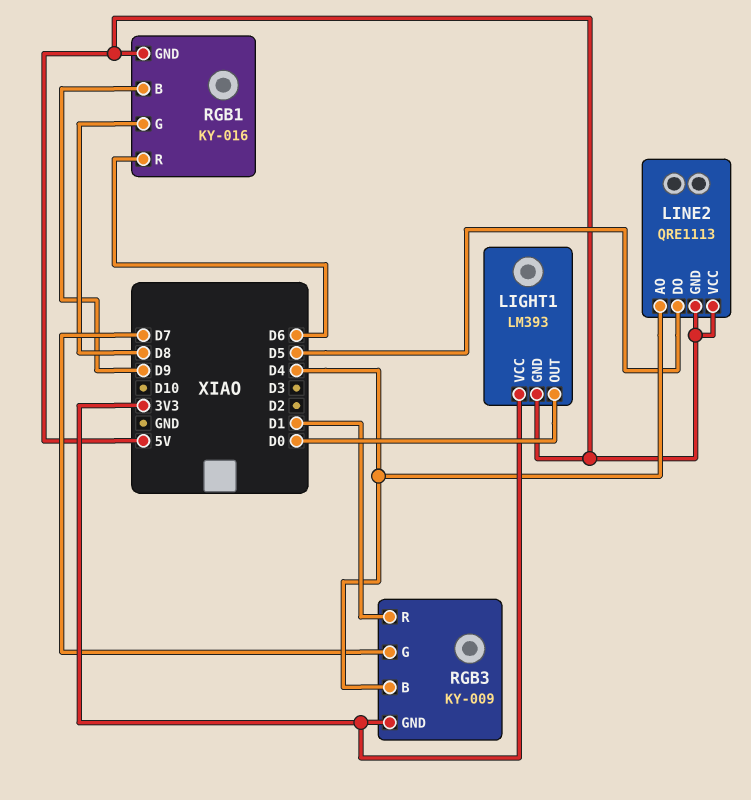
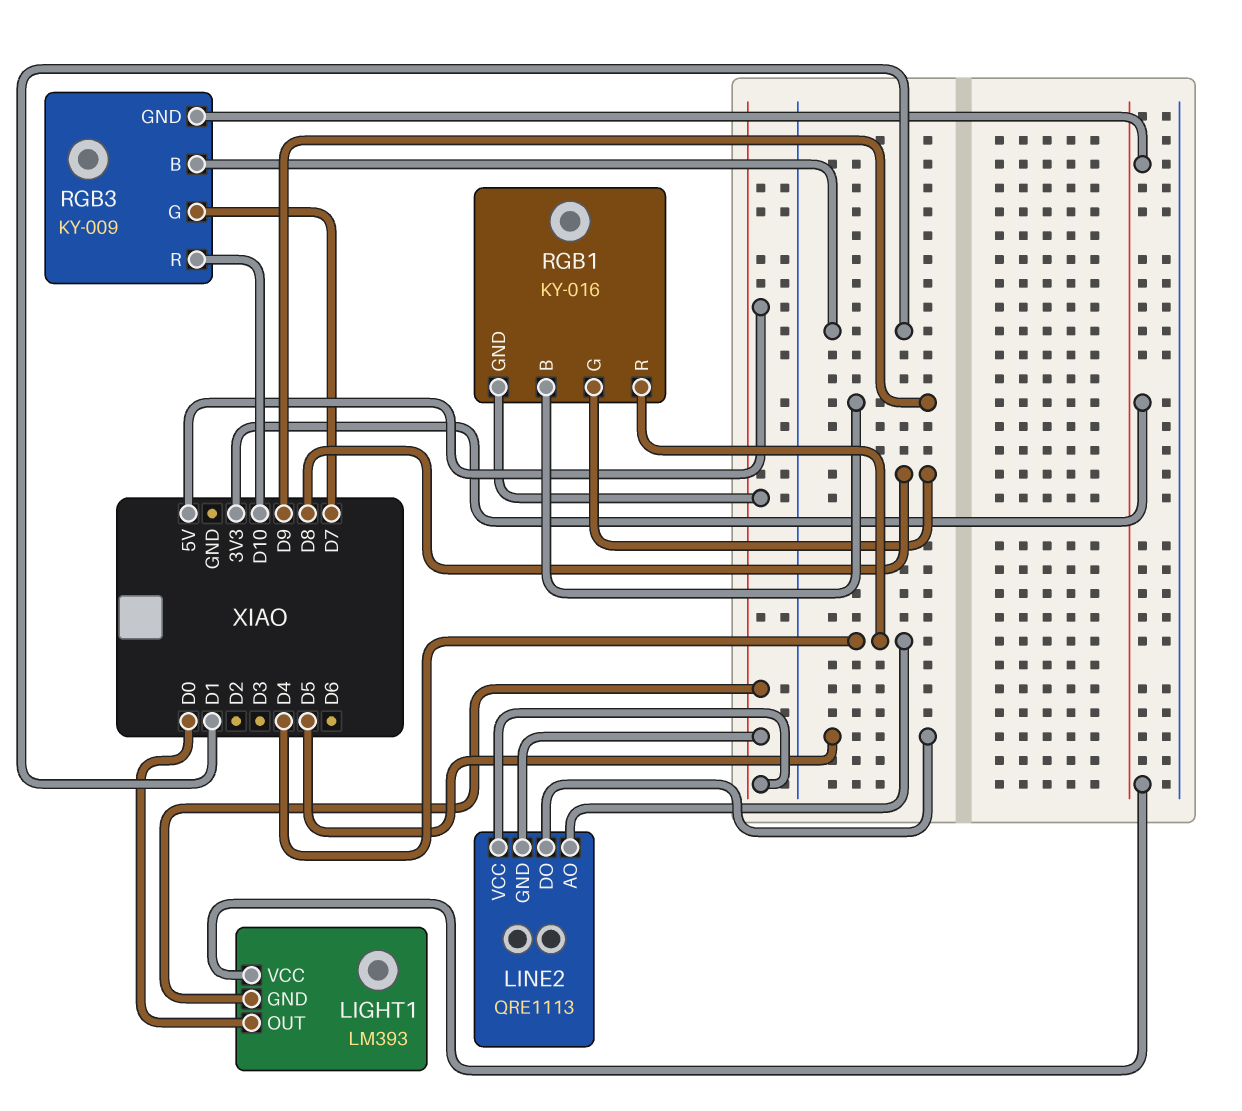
RGB1 pin R: D6 -> D4
RGB3 pin B: D4 -> D1
RGB3 pin R: D1 -> D10

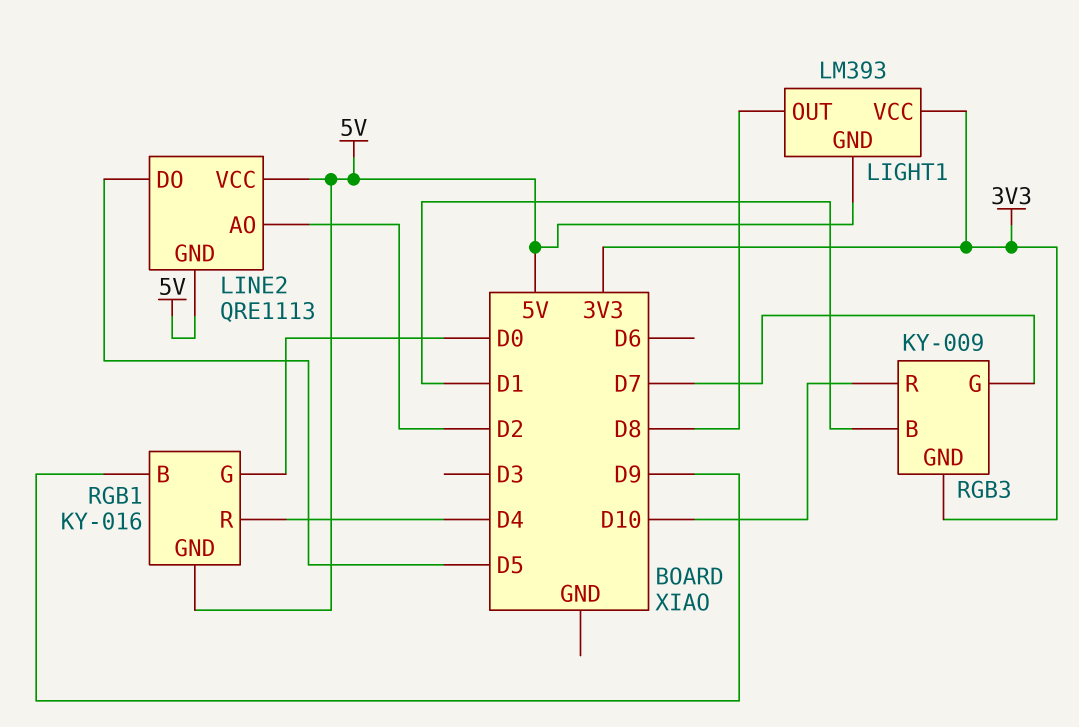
LIGHT1 pin OUT: D0 -> D8
LINE2 pin AO: D4 -> D2
RGB1 pin G: D8 -> D0

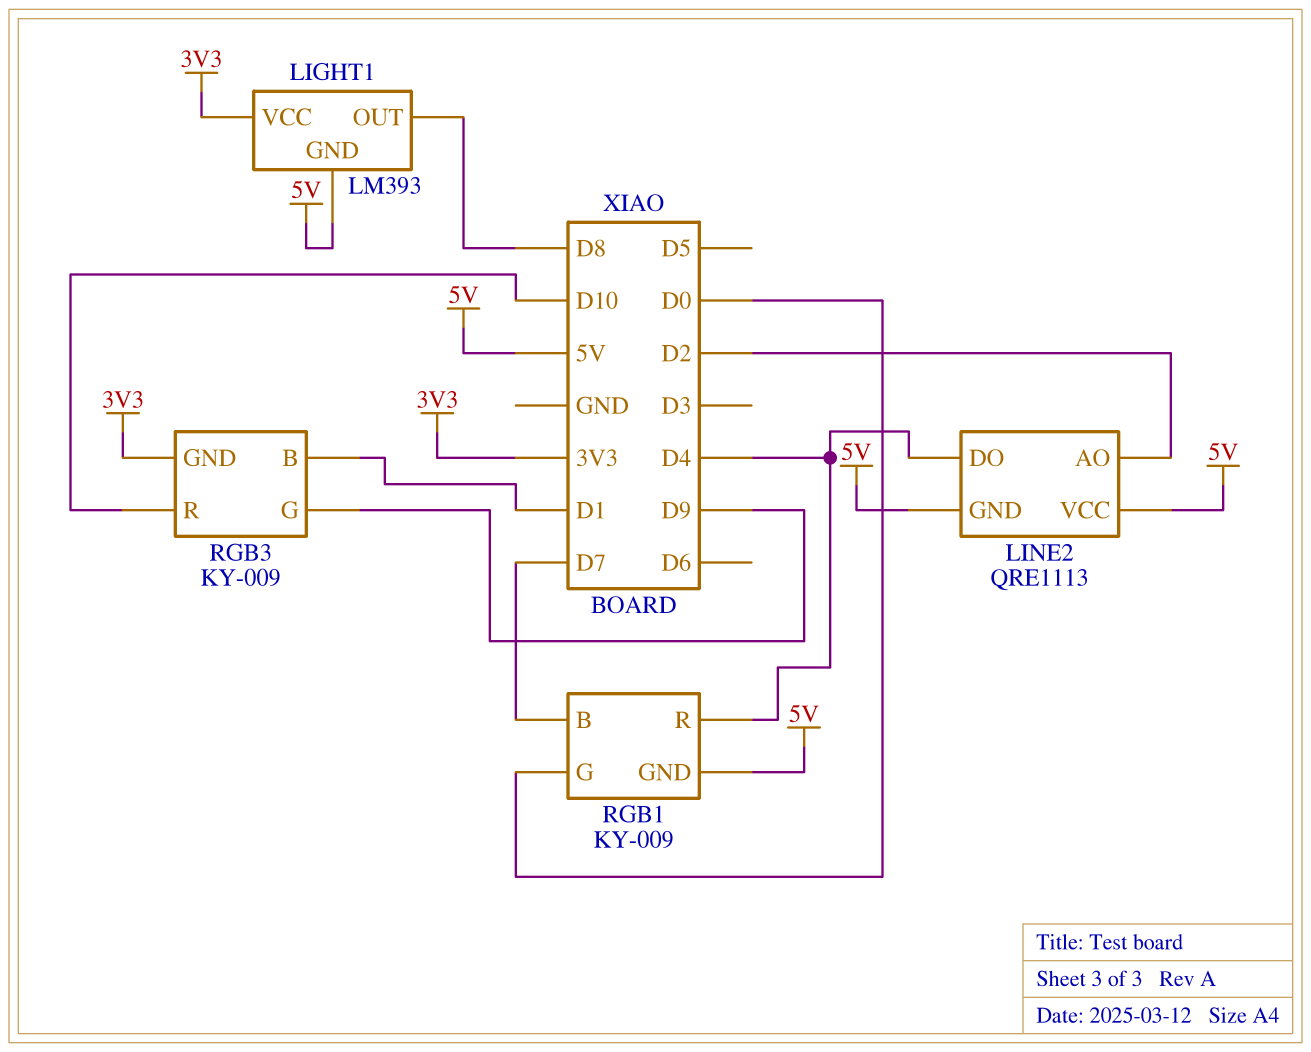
LINE2 pin DO: D5 -> D4
RGB1: KY-016 -> KY-009
RGB1 pin B: D9 -> D7
RGB3 pin G: D7 -> D9

